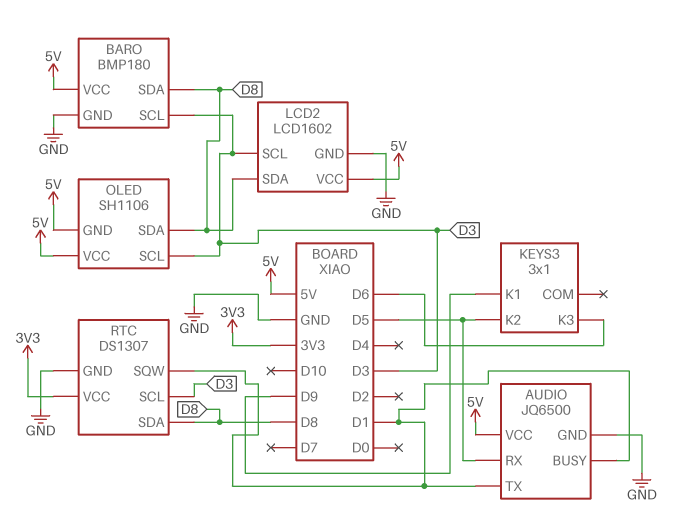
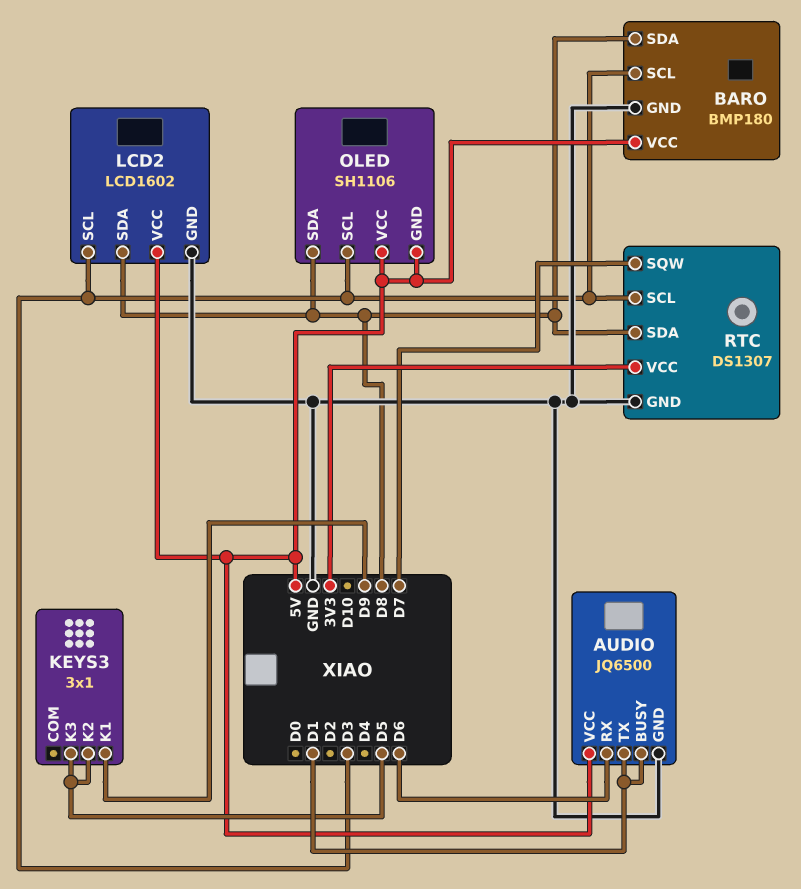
AUDIO pin RX: D5 -> D6
KEYS3 pin K3: D6 -> D5
RTC pin SQW: D1 -> D7

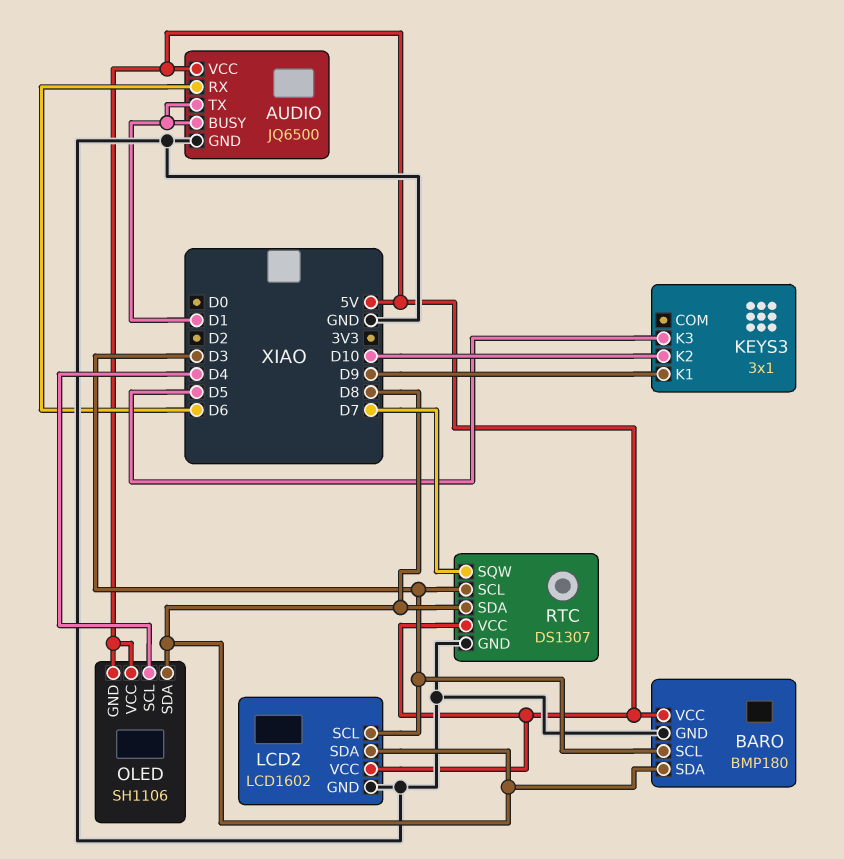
KEYS3 pin K2: D5 -> D10
OLED pin SCL: D3 -> D4
RTC pin VCC: 3V3 -> 5V

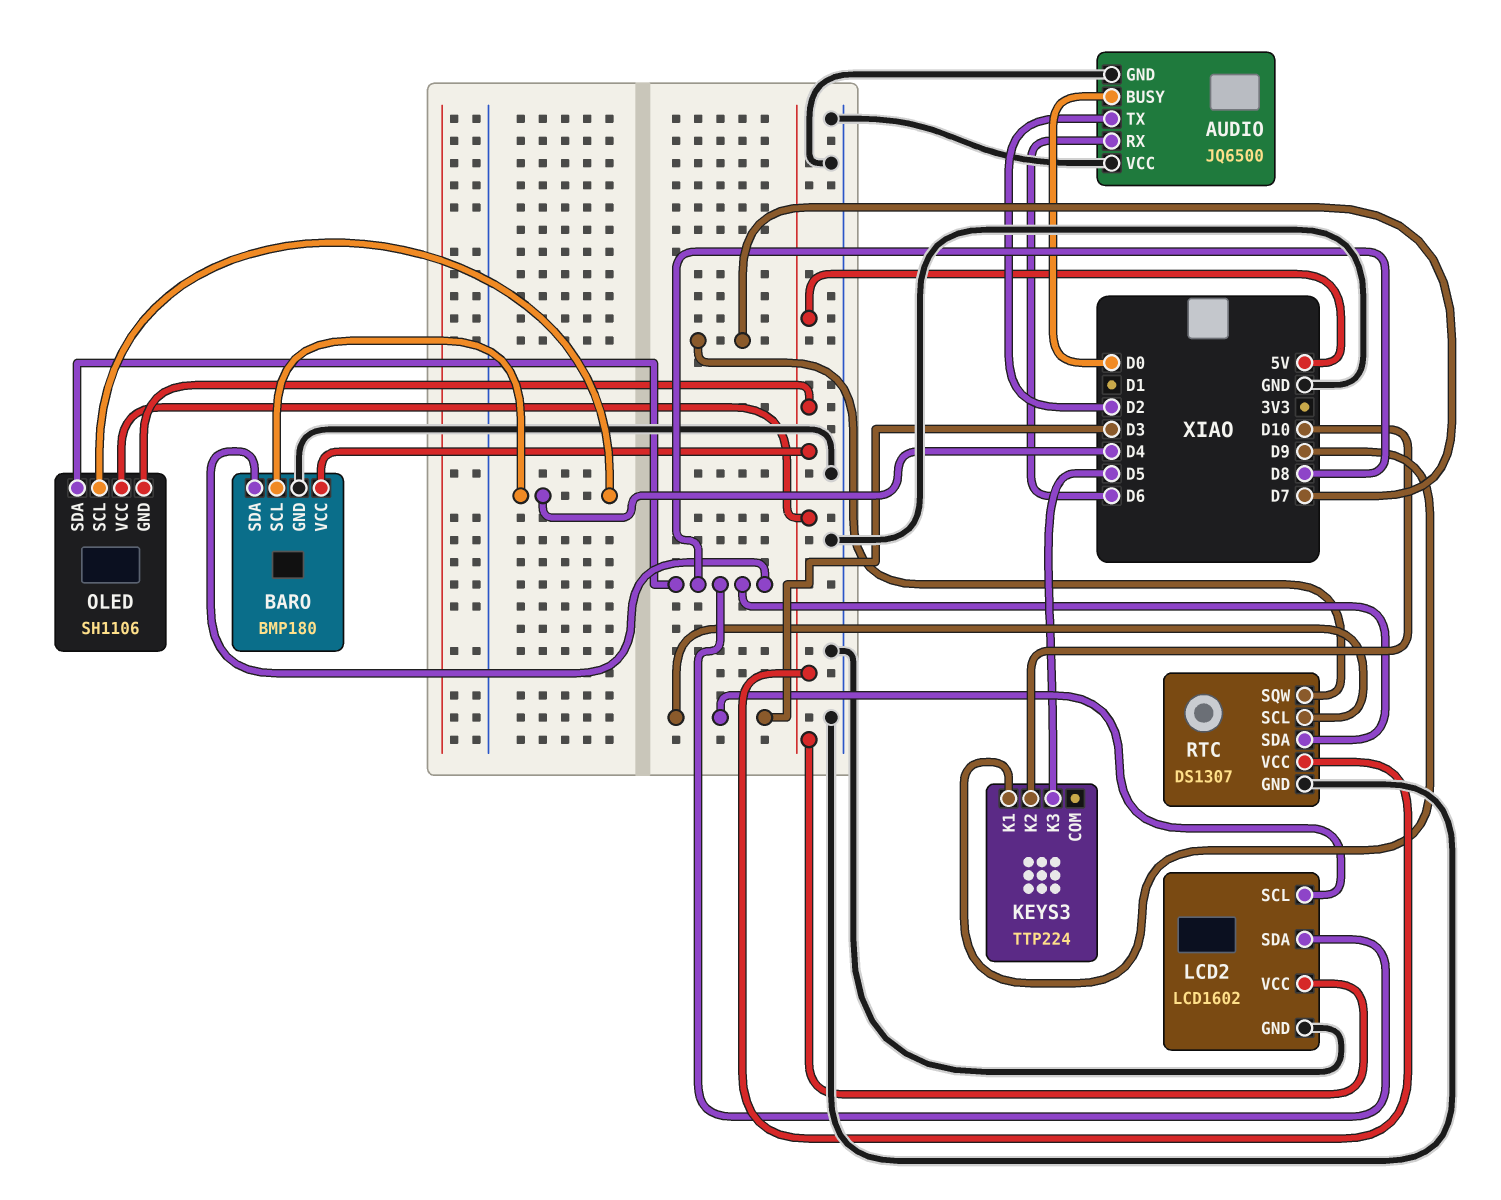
AUDIO pin BUSY: D1 -> D0
AUDIO pin TX: D1 -> D2
AUDIO pin VCC: 5V -> GND
BARO pin SCL: D3 -> D4
KEYS3: 3x1 -> TTP224

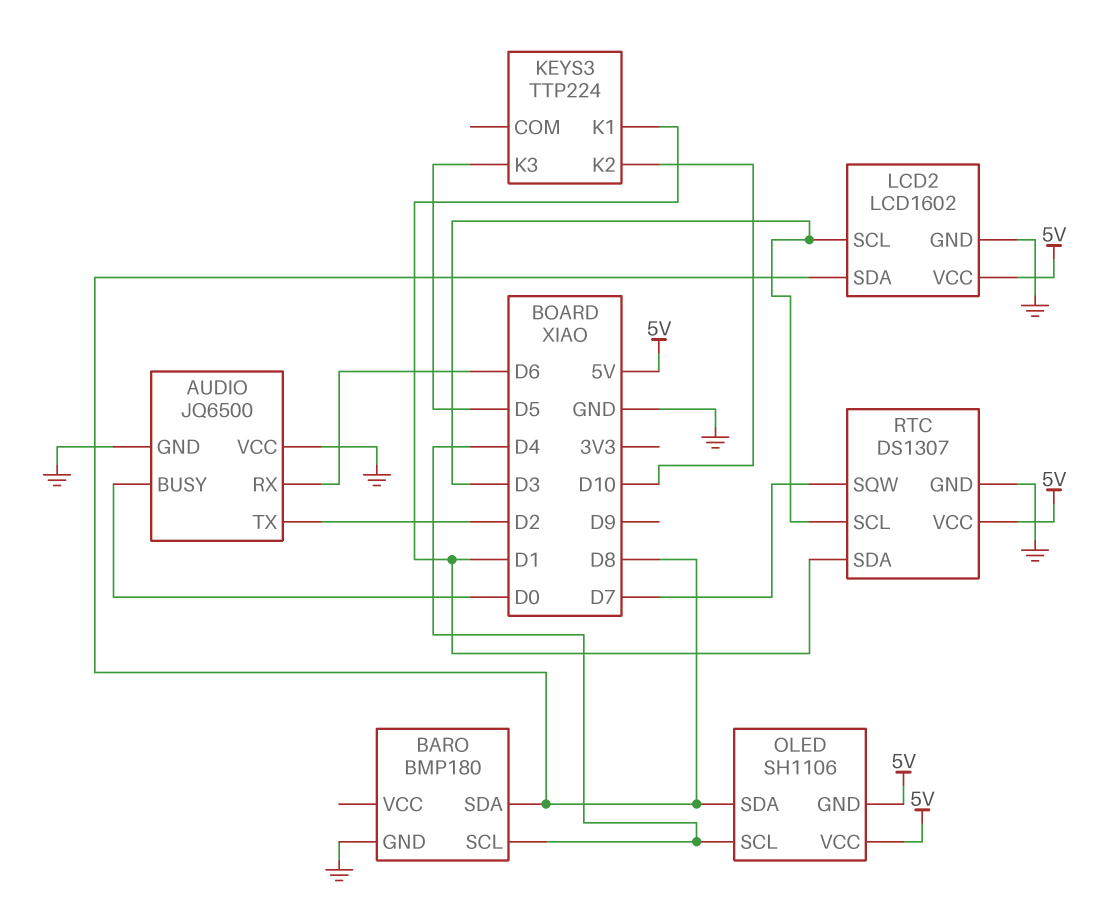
BARO pin VCC: 5V -> none
KEYS3 pin K1: D9 -> D1
RTC pin SDA: D8 -> D1

